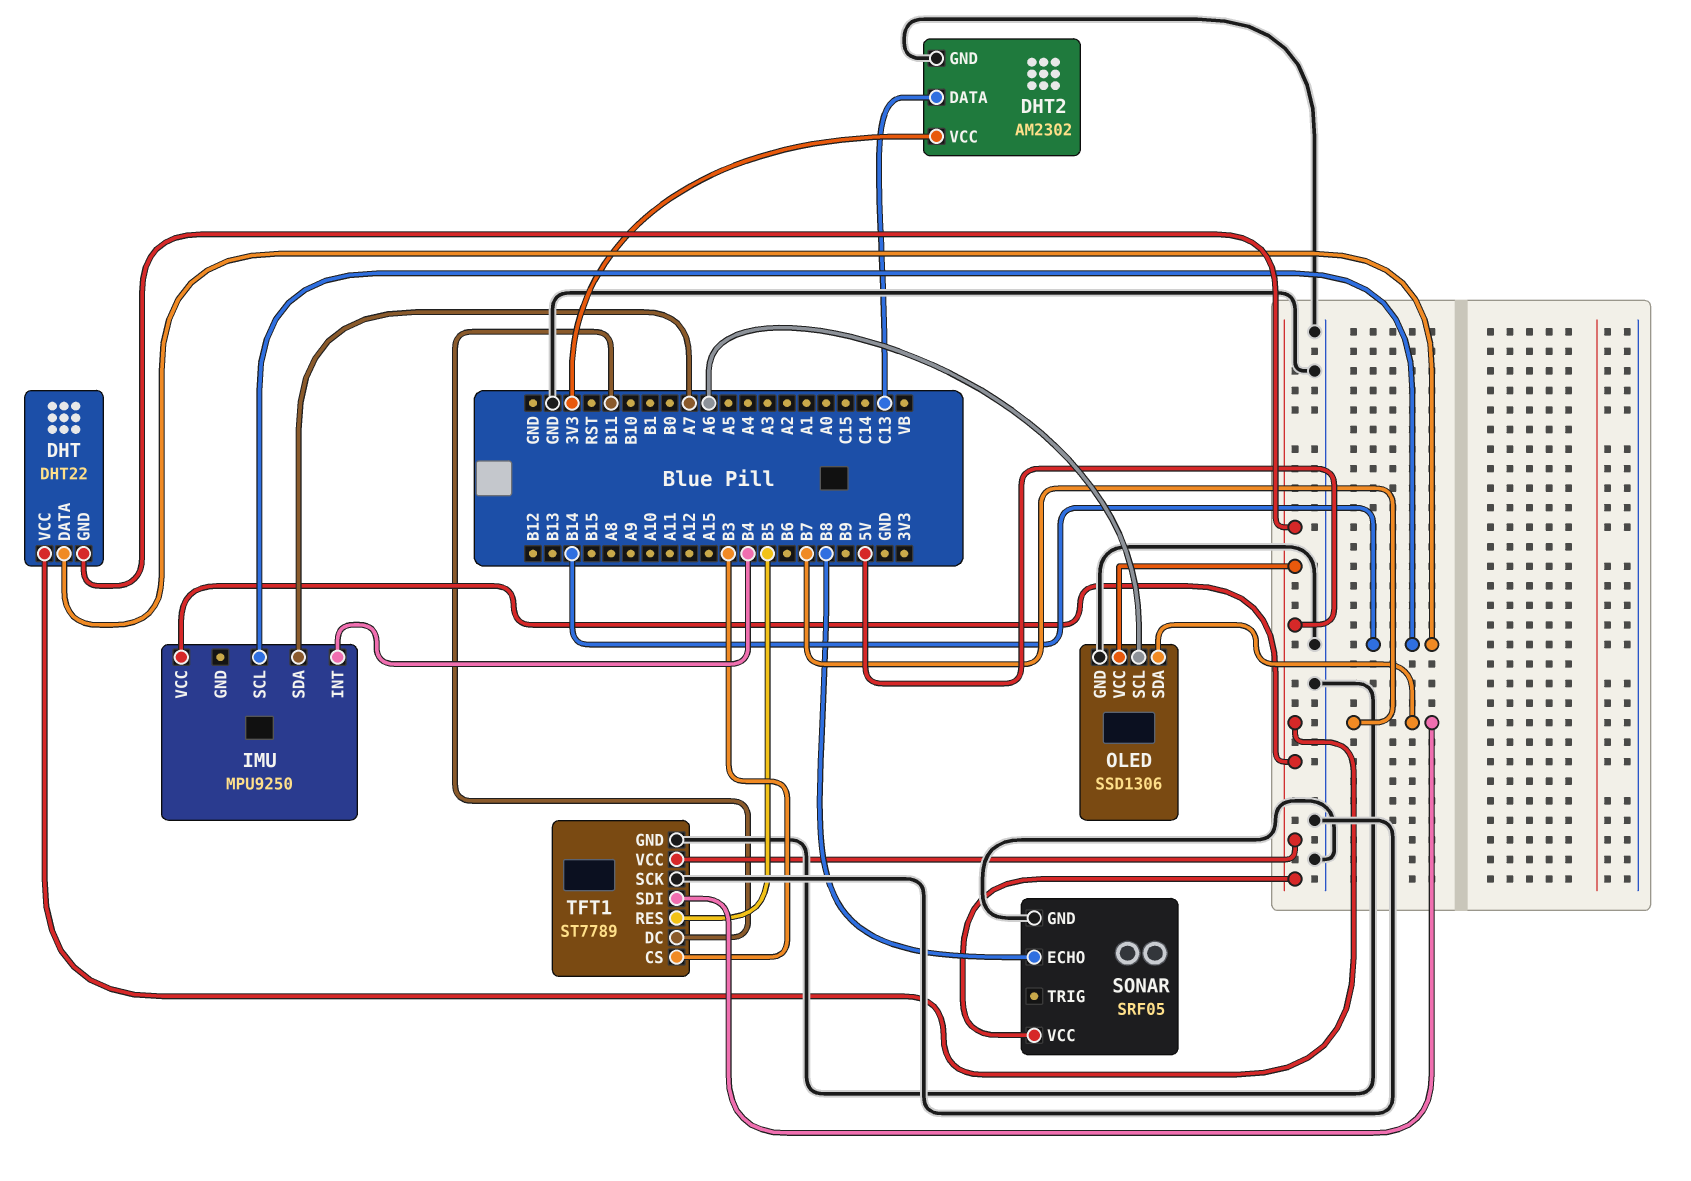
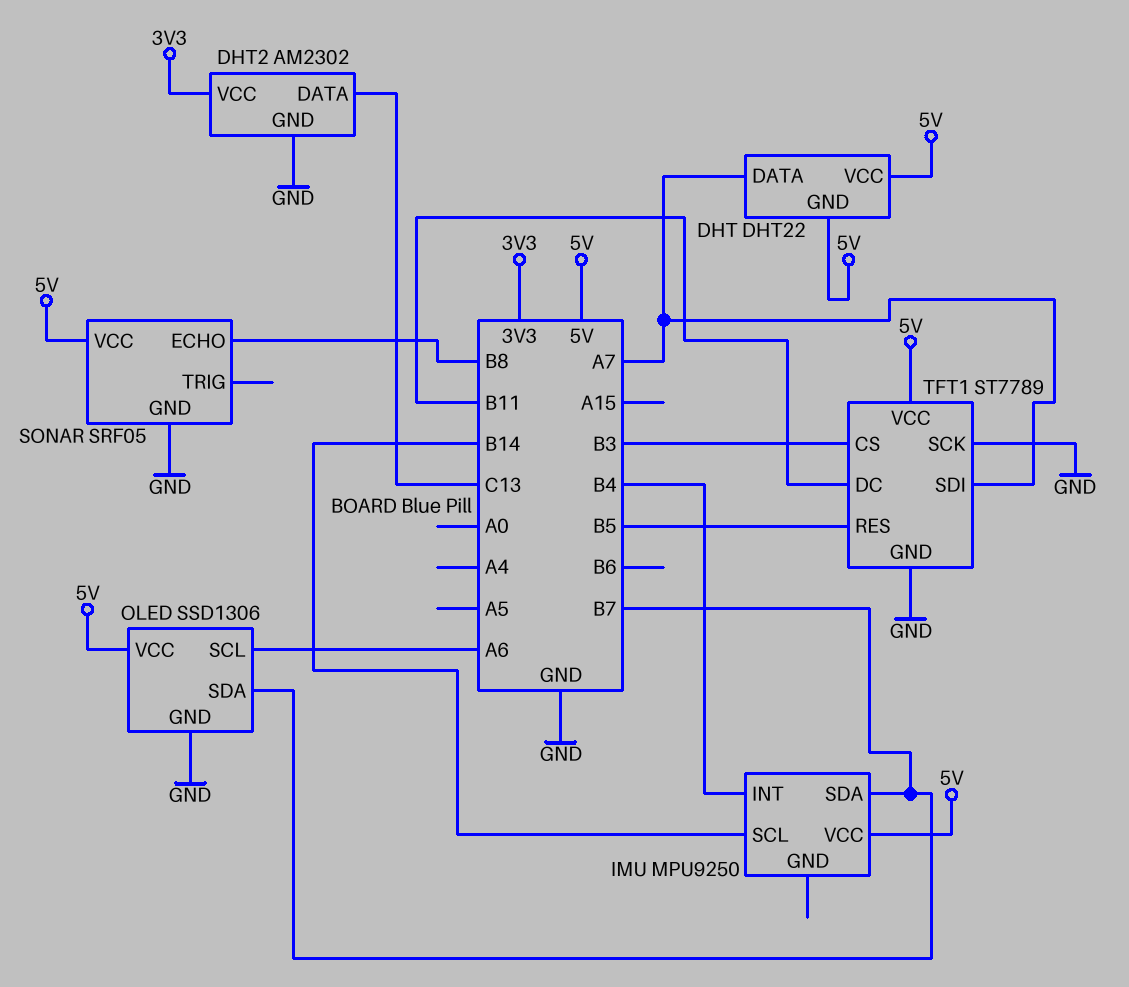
DHT pin DATA: B14 -> A7
IMU pin SDA: A7 -> B7
TFT1 pin SDI: B7 -> A7

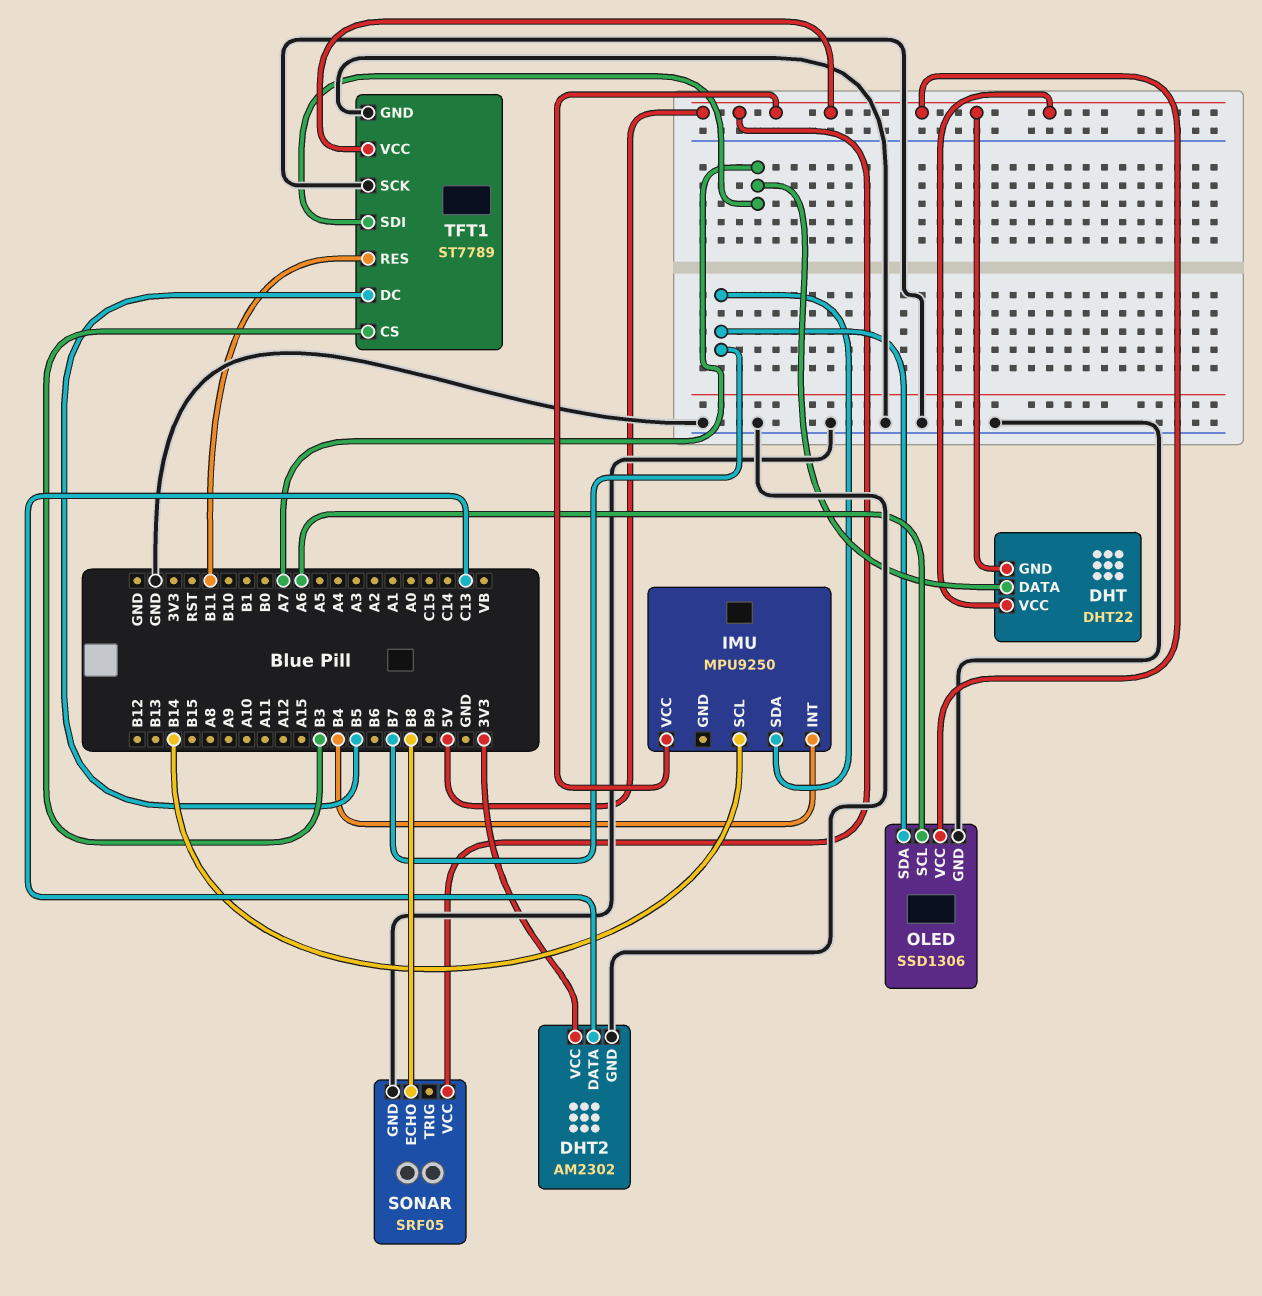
TFT1 pin DC: B11 -> B5
TFT1 pin RES: B5 -> B11

